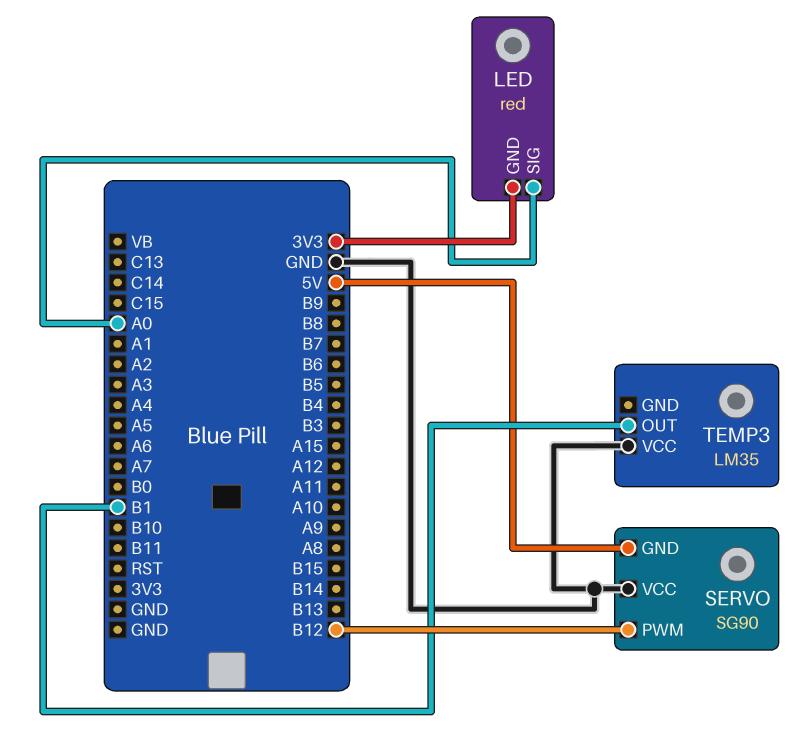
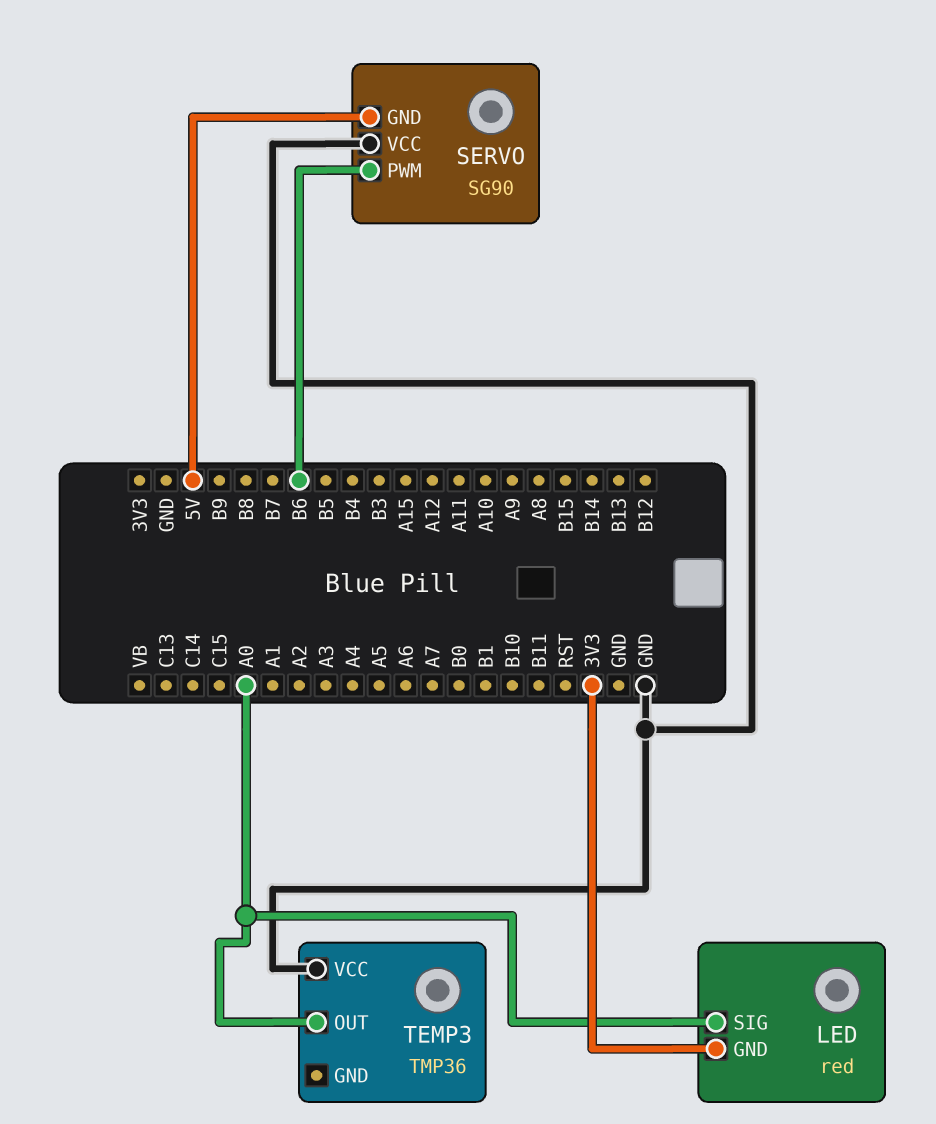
SERVO pin PWM: B12 -> B6
TEMP3: LM35 -> TMP36
TEMP3 pin OUT: B1 -> A0

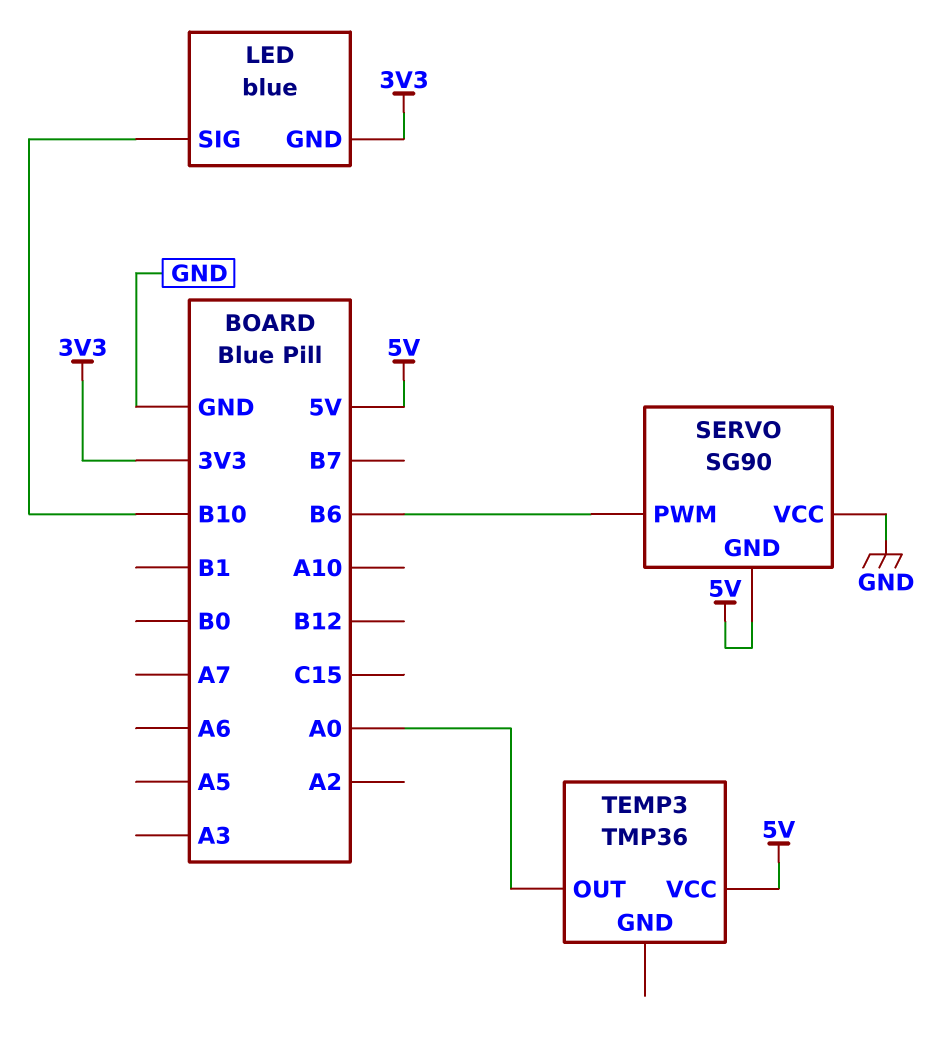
LED: red -> blue
LED pin SIG: A0 -> B10
TEMP3 pin VCC: GND -> 5V

